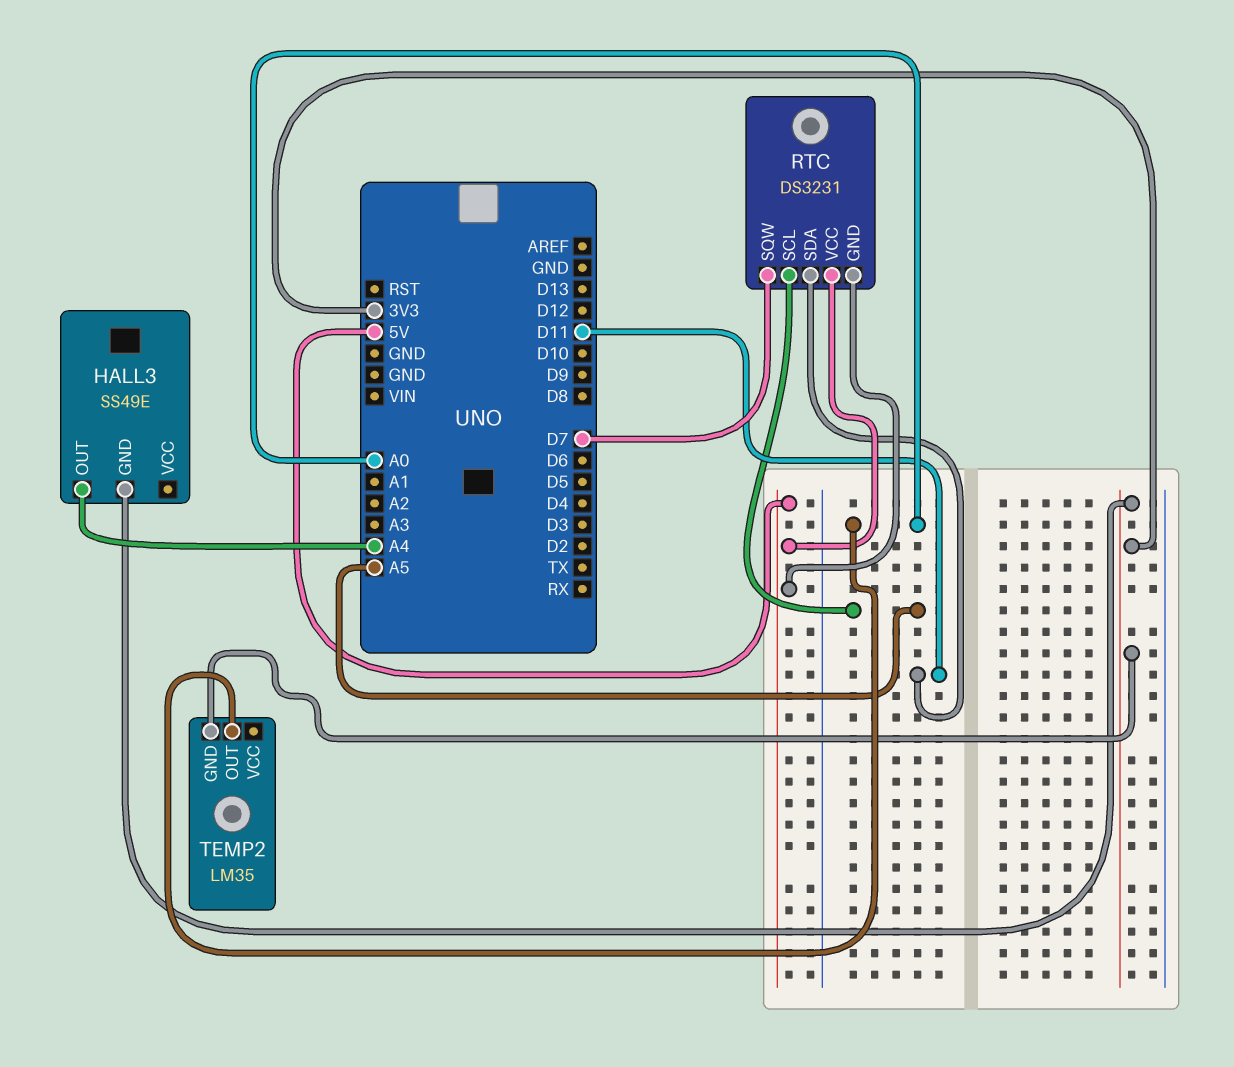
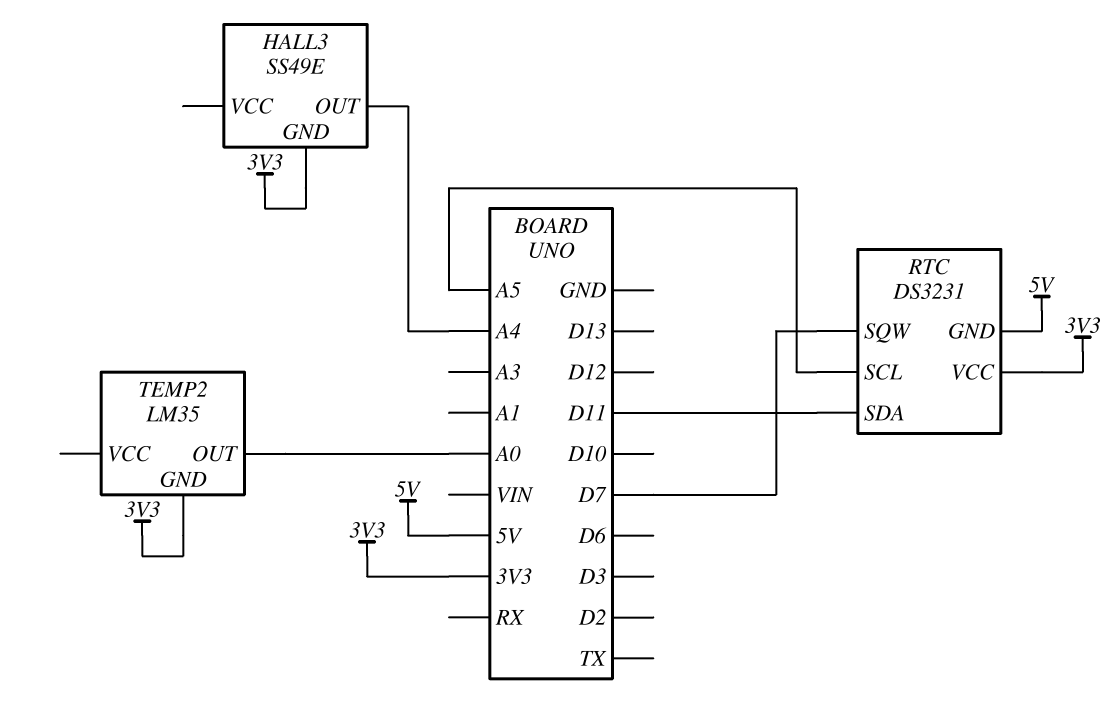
RTC pin VCC: 5V -> 3V3

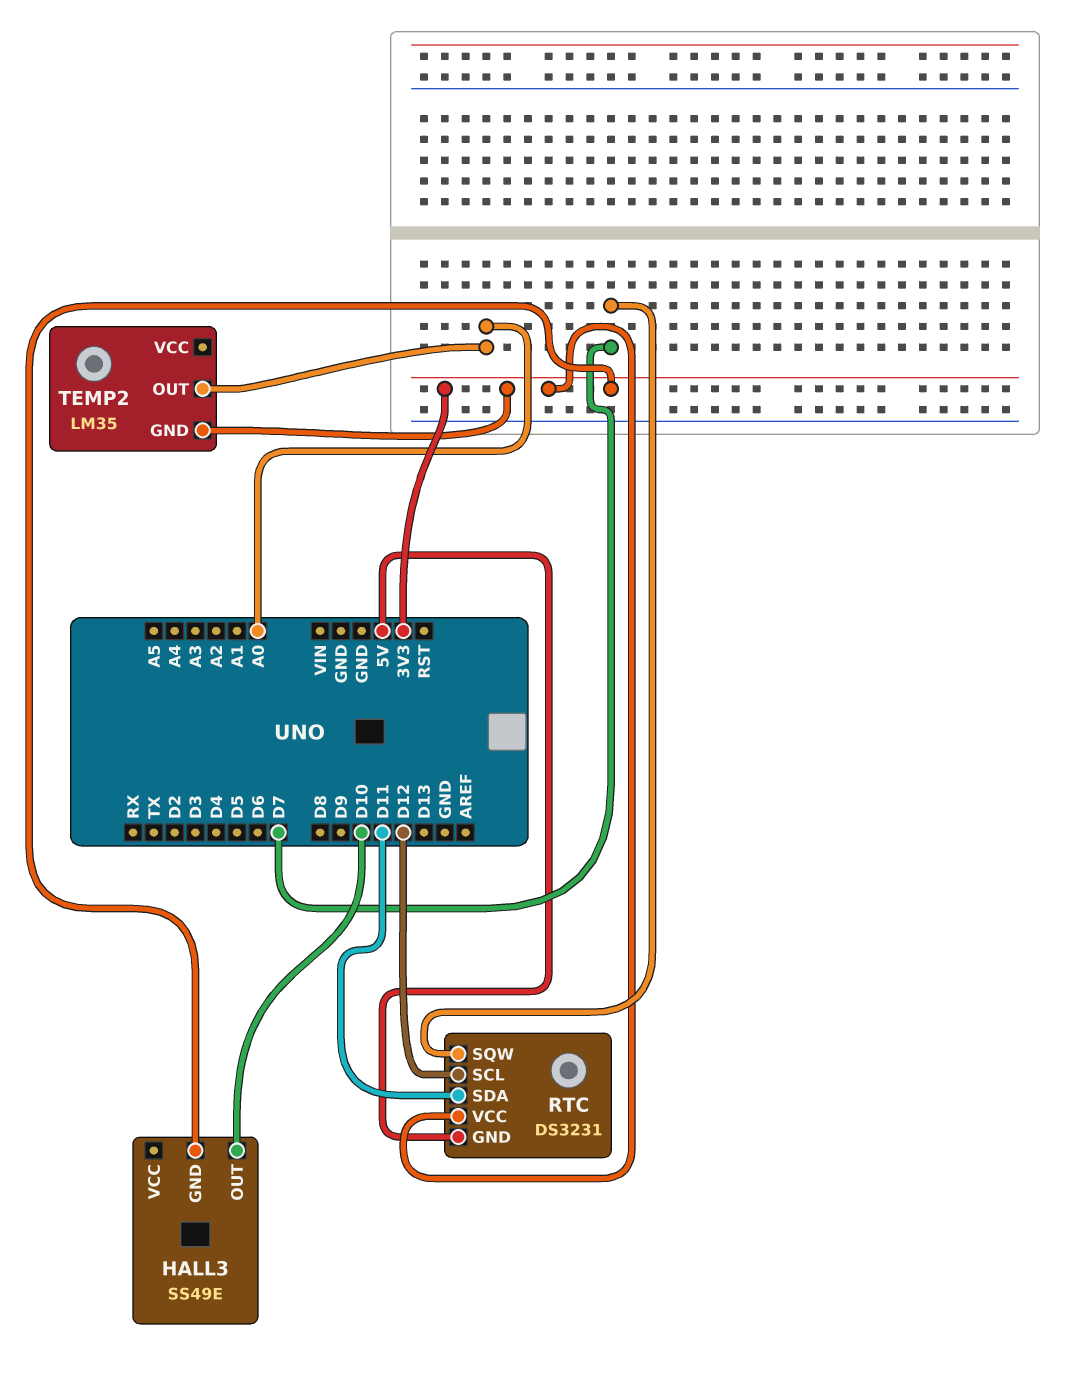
HALL3 pin OUT: A4 -> D10
RTC pin SCL: A5 -> D12

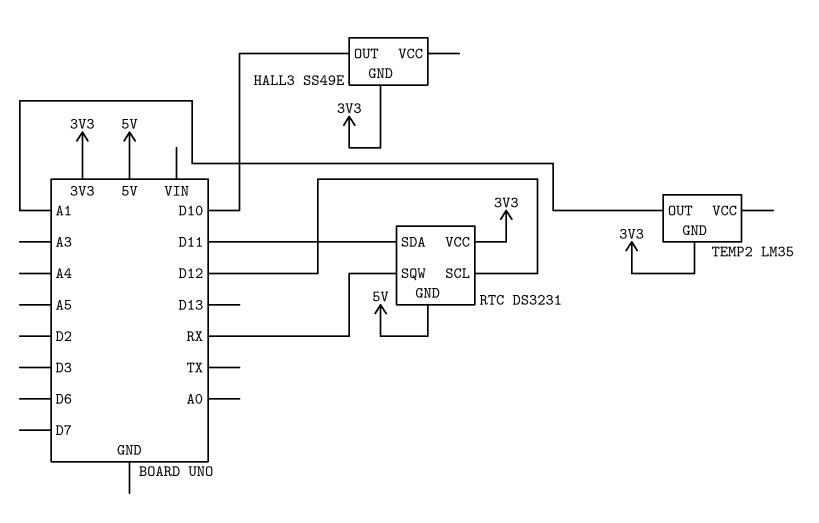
RTC pin SQW: D7 -> RX
TEMP2 pin OUT: A0 -> A1

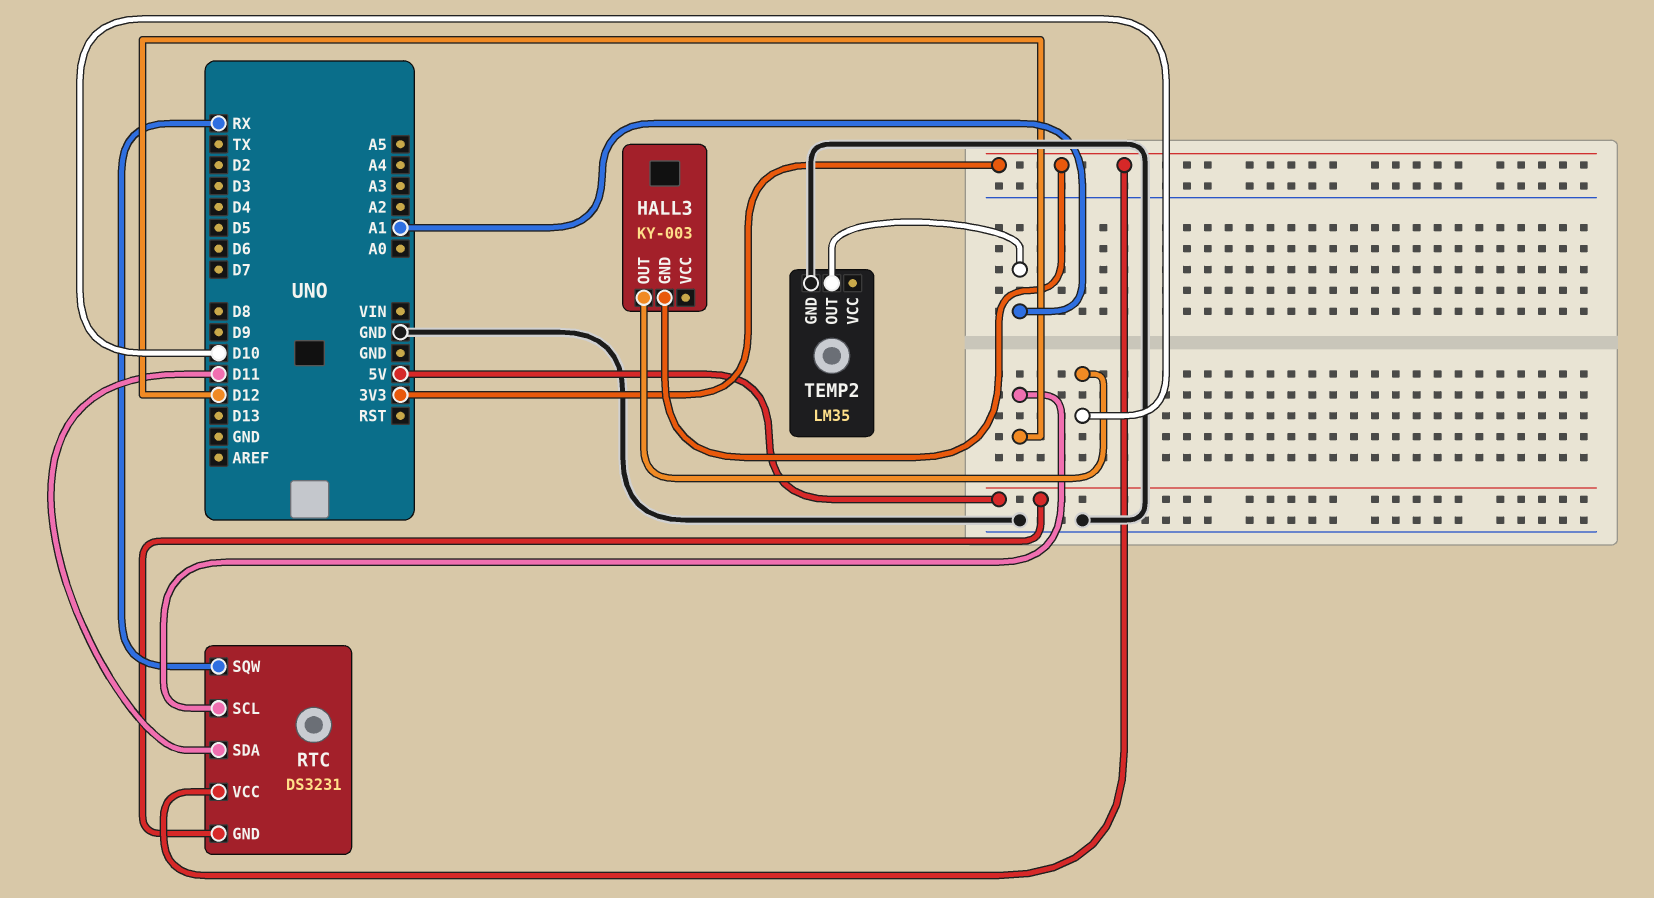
HALL3: SS49E -> KY-003
TEMP2 pin GND: 3V3 -> GND

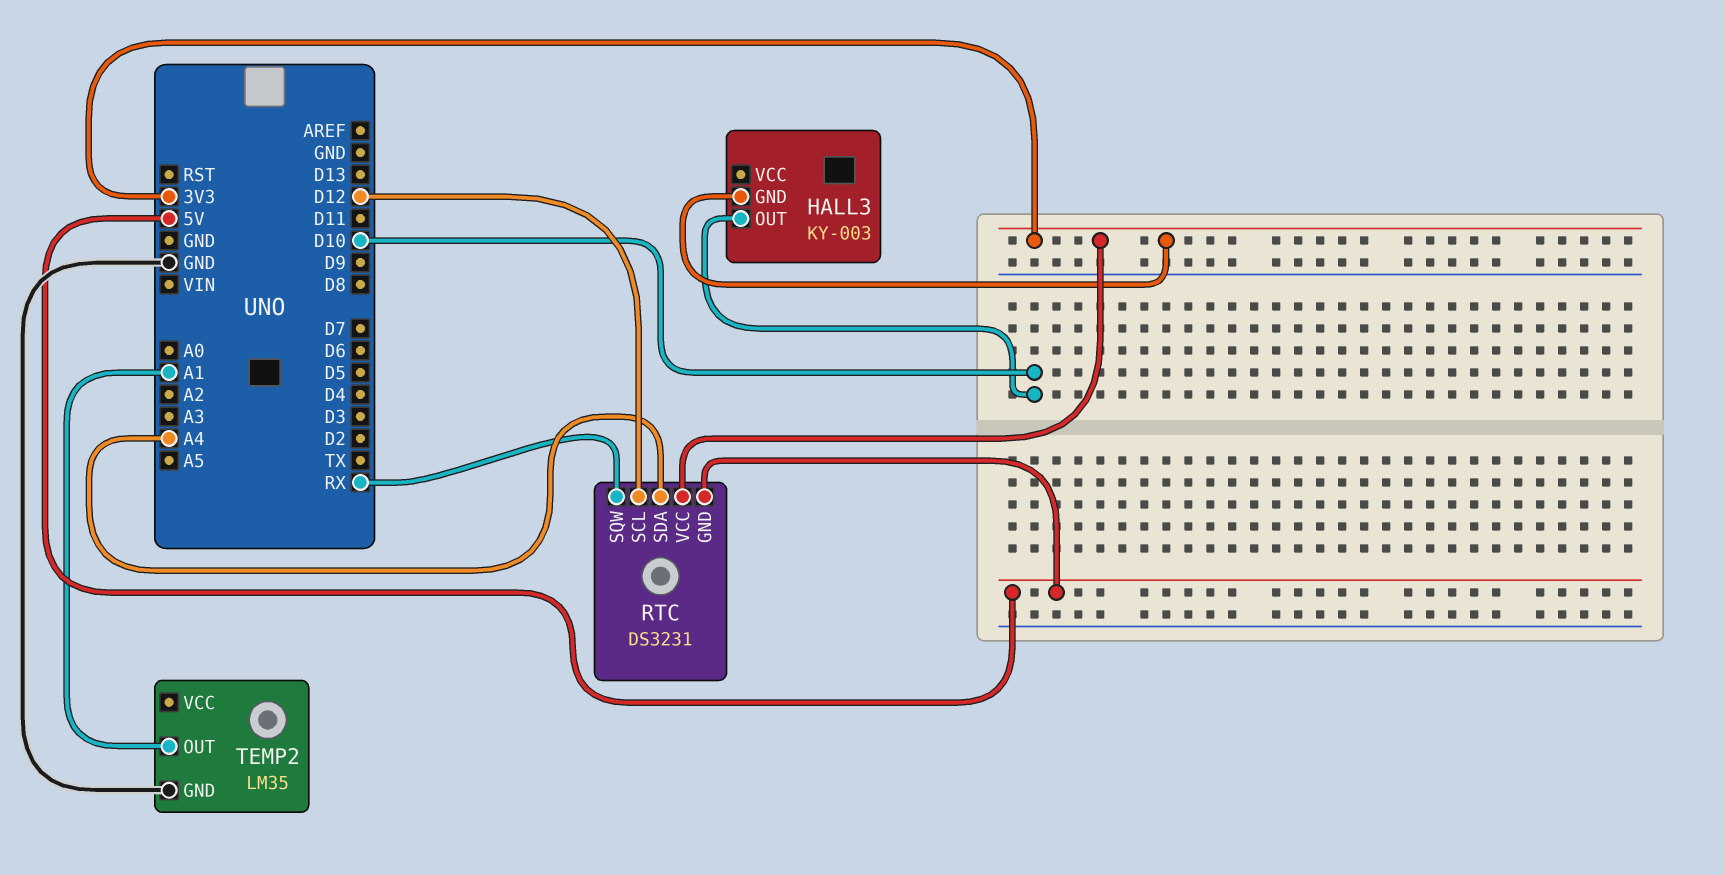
RTC pin SDA: D11 -> A4

